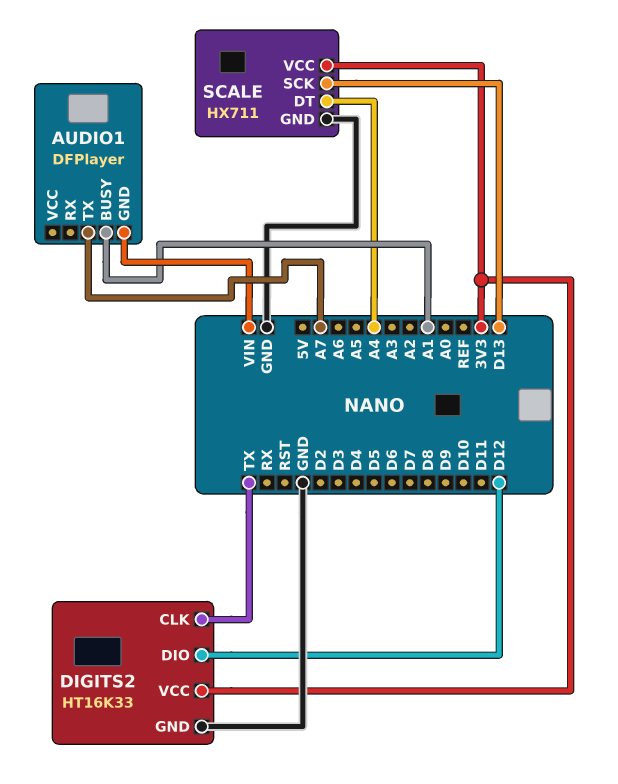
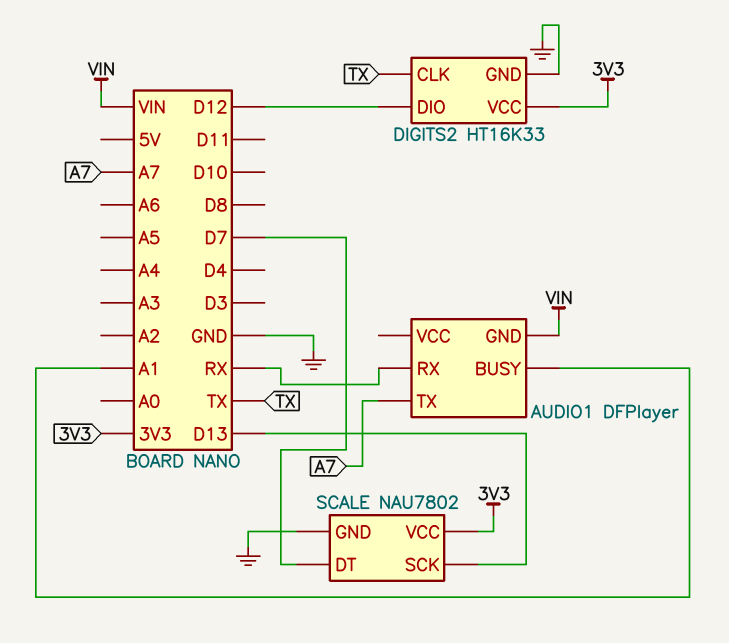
AUDIO1 pin RX: none -> RX
SCALE: HX711 -> NAU7802
SCALE pin DT: A4 -> D7

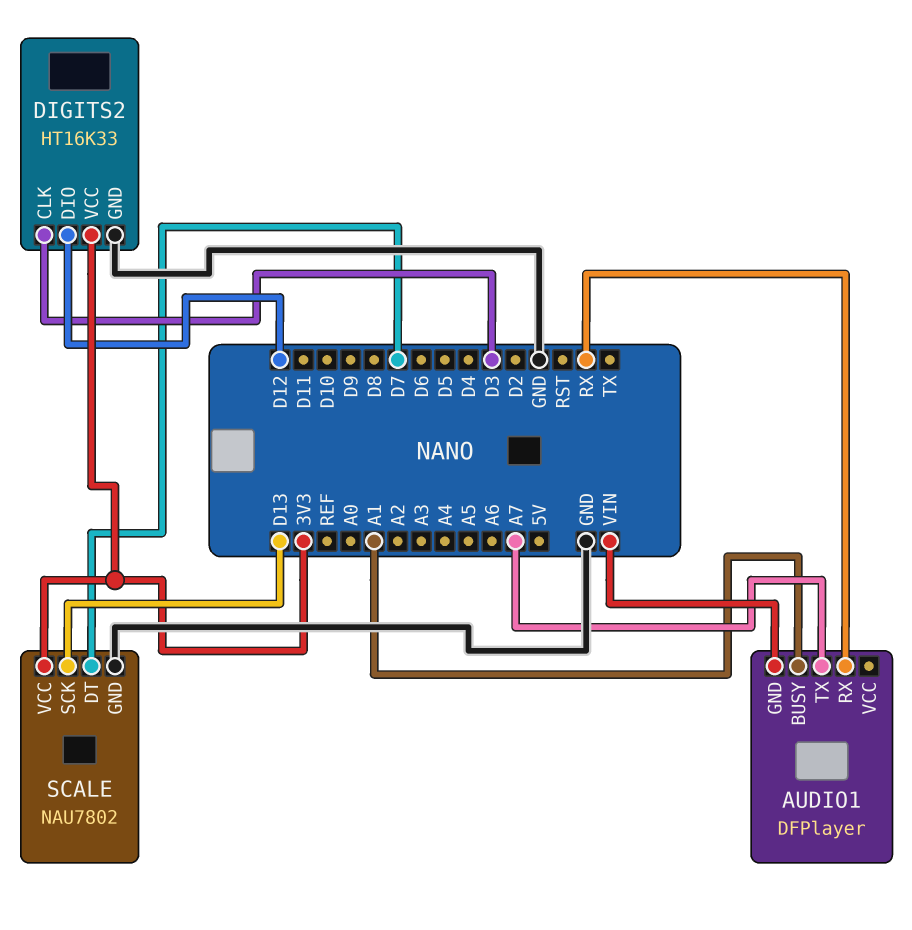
DIGITS2 pin CLK: TX -> D3

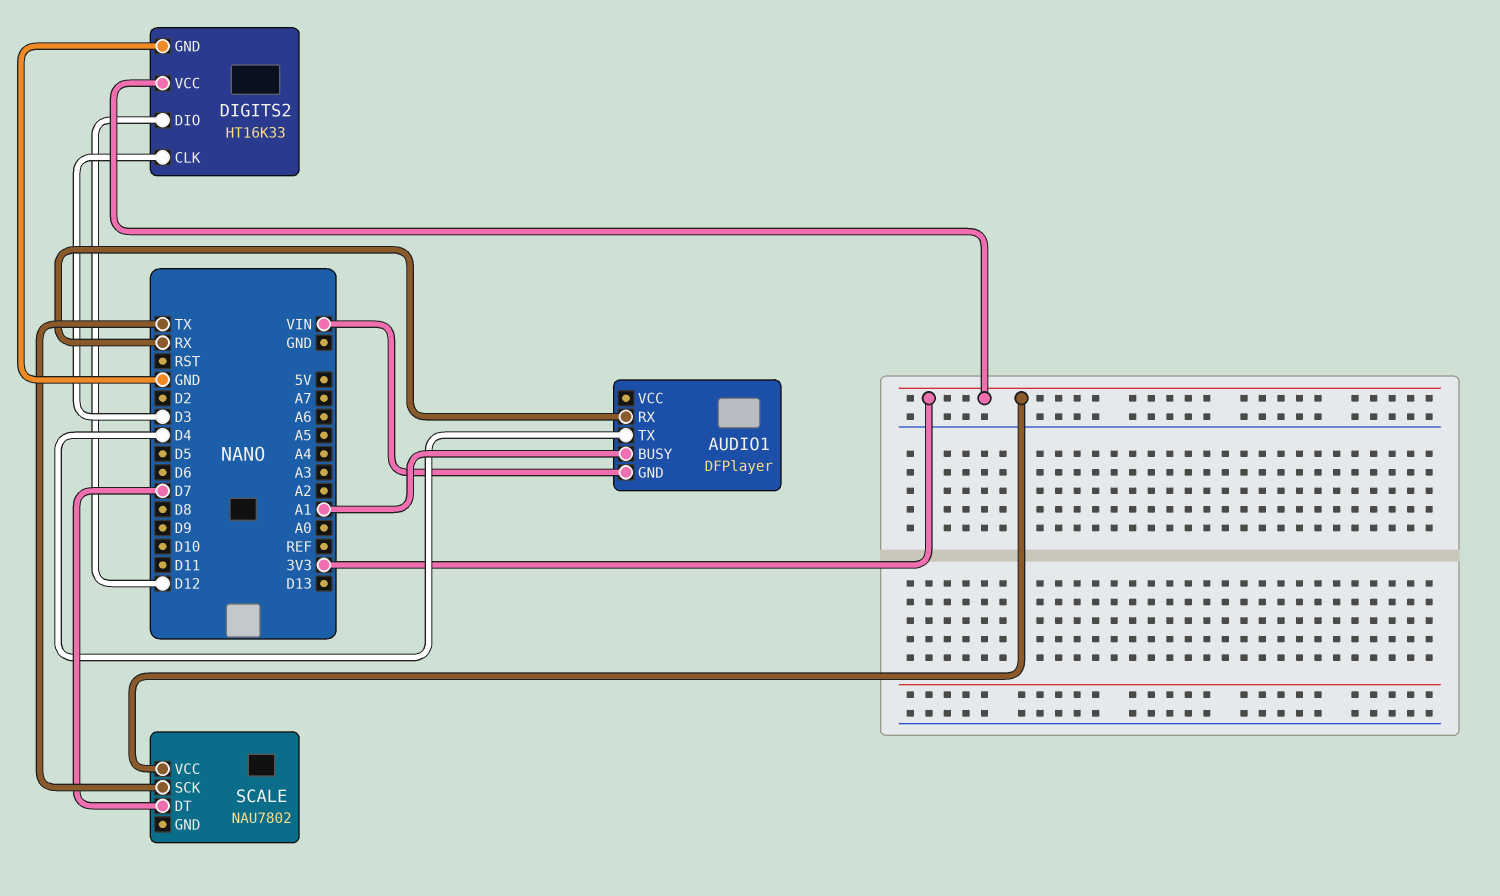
AUDIO1 pin TX: A7 -> D4
SCALE pin GND: GND -> none
SCALE pin SCK: D13 -> TX

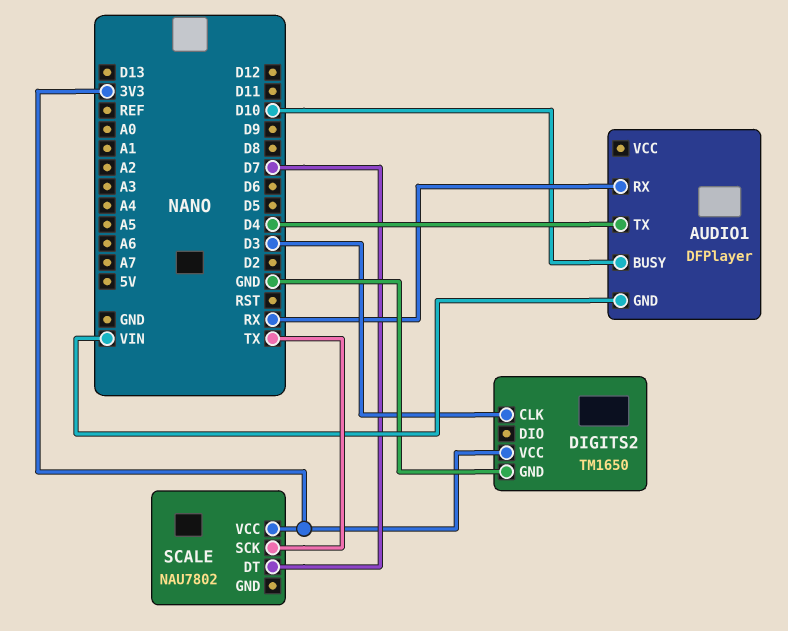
AUDIO1 pin BUSY: A1 -> D10
DIGITS2: HT16K33 -> TM1650
DIGITS2 pin DIO: D12 -> none

